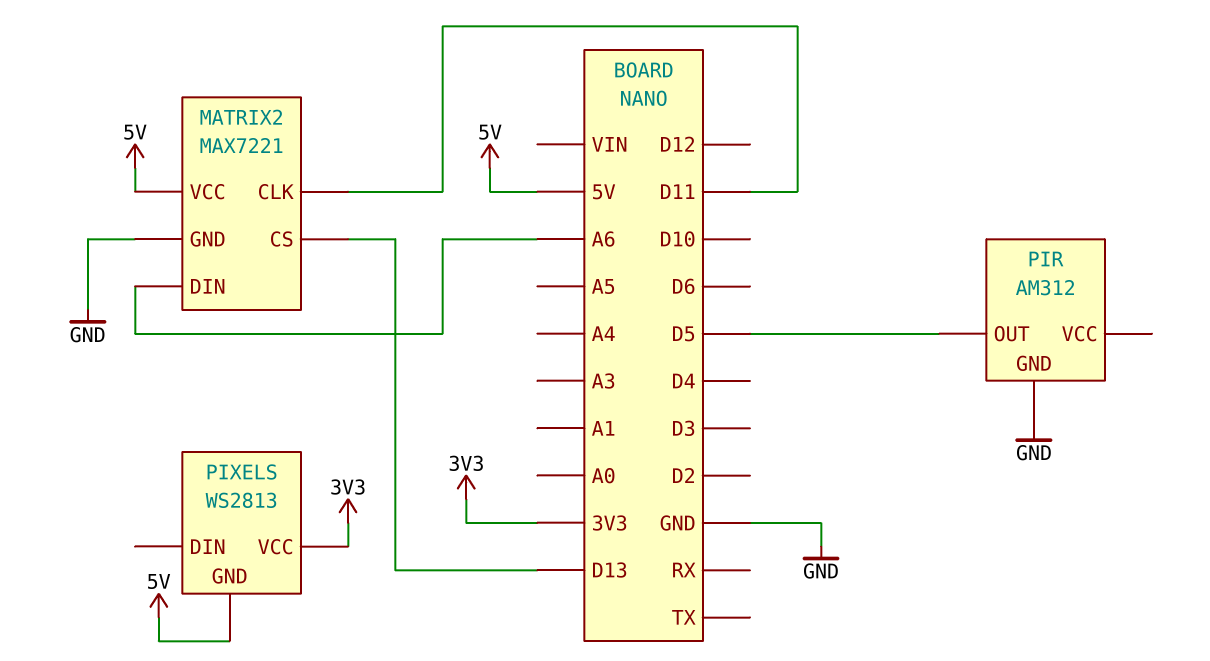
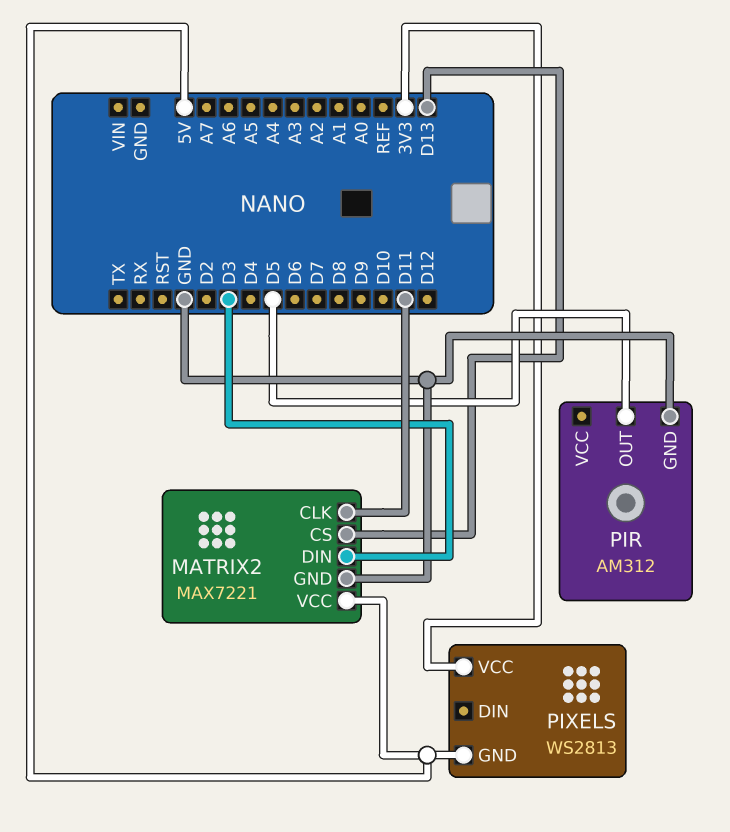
MATRIX2 pin DIN: A6 -> D3

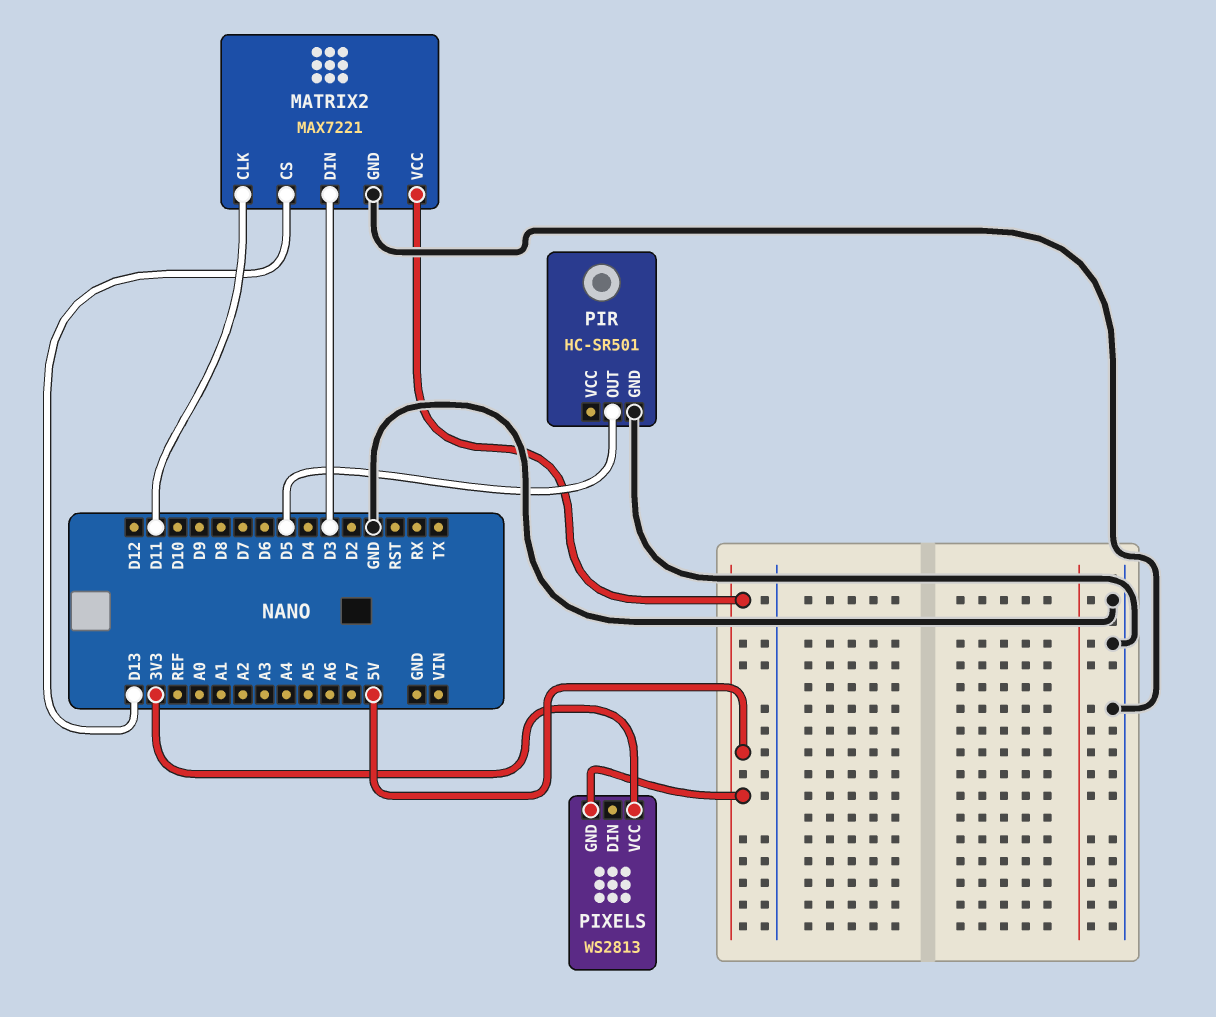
PIR: AM312 -> HC-SR501

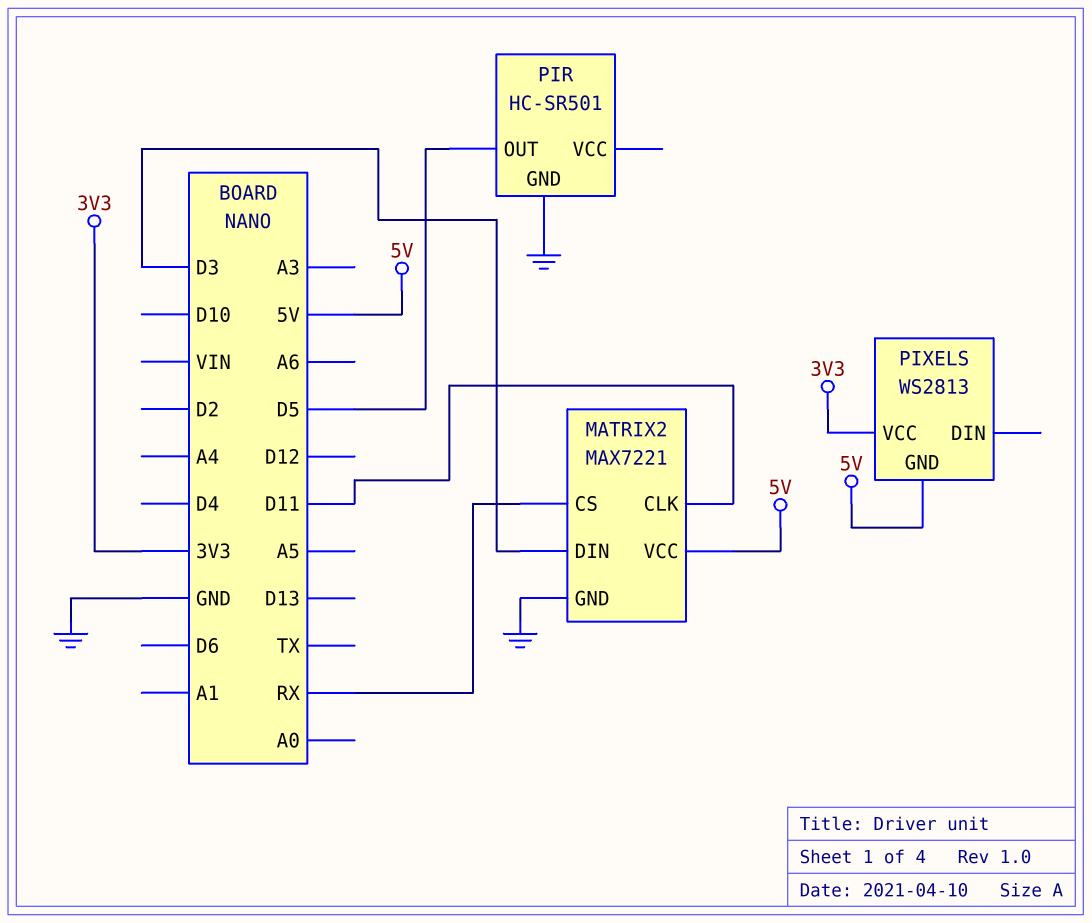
MATRIX2 pin CS: D13 -> RX

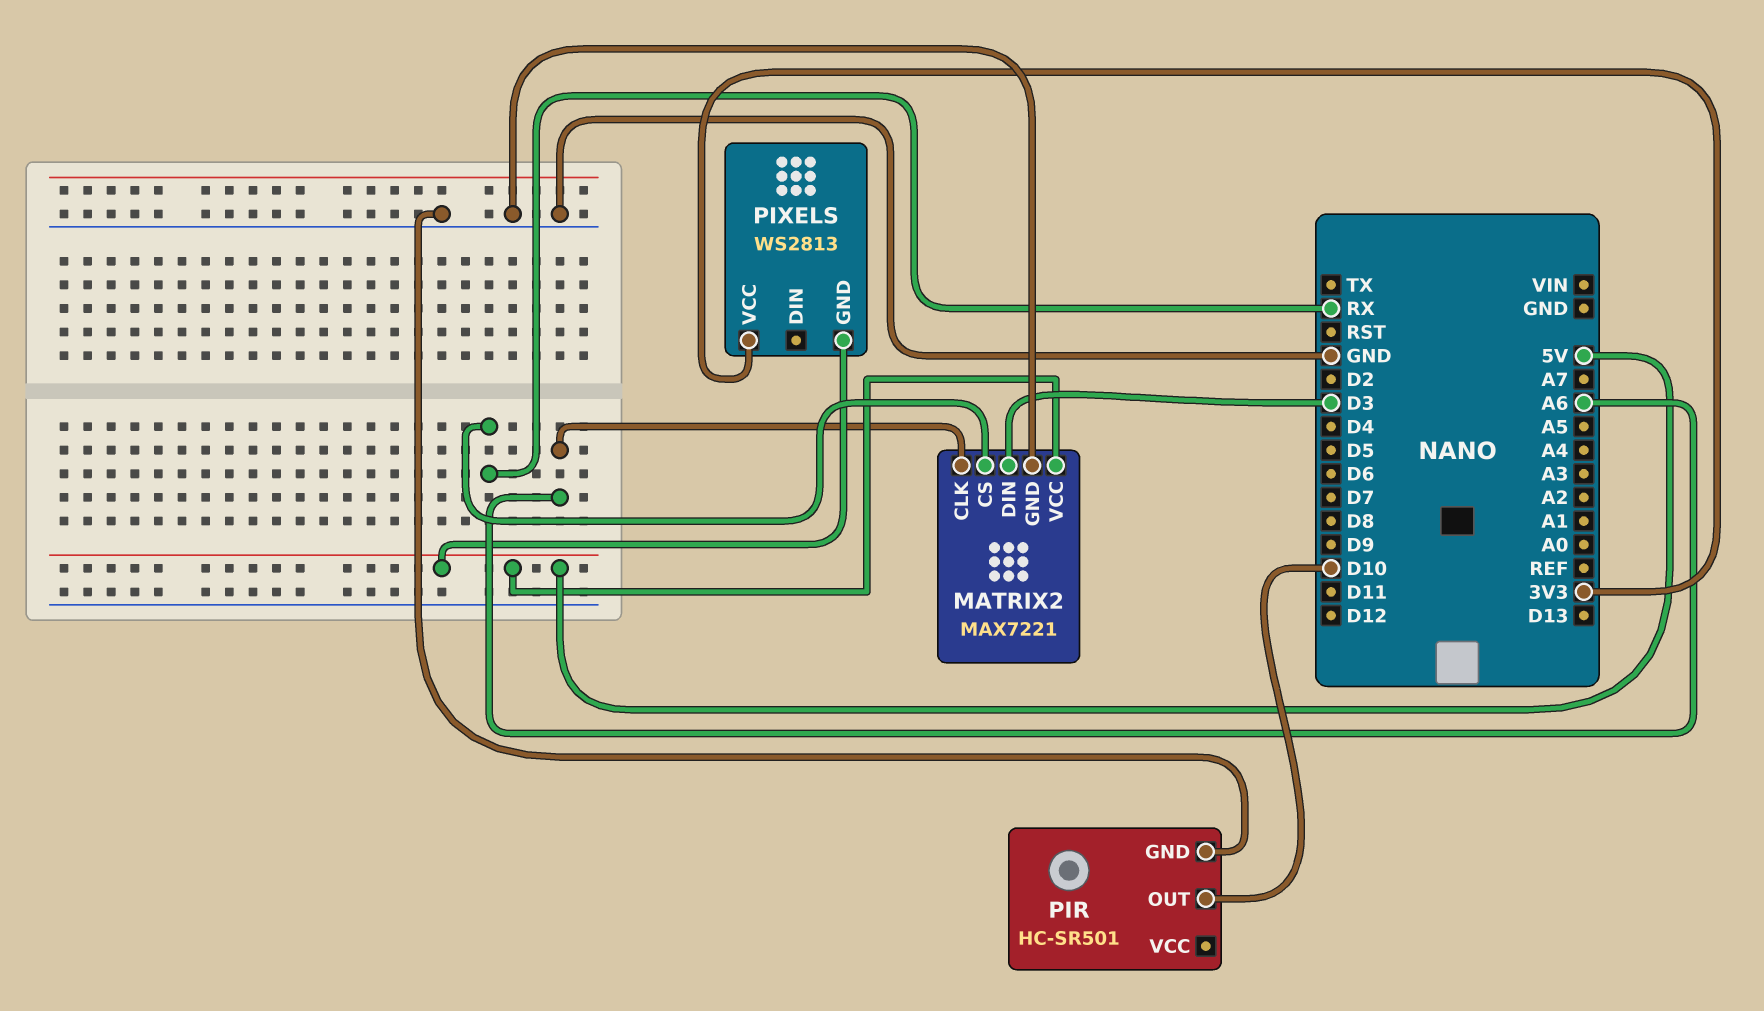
MATRIX2 pin CLK: D11 -> A6
PIR pin OUT: D5 -> D10

